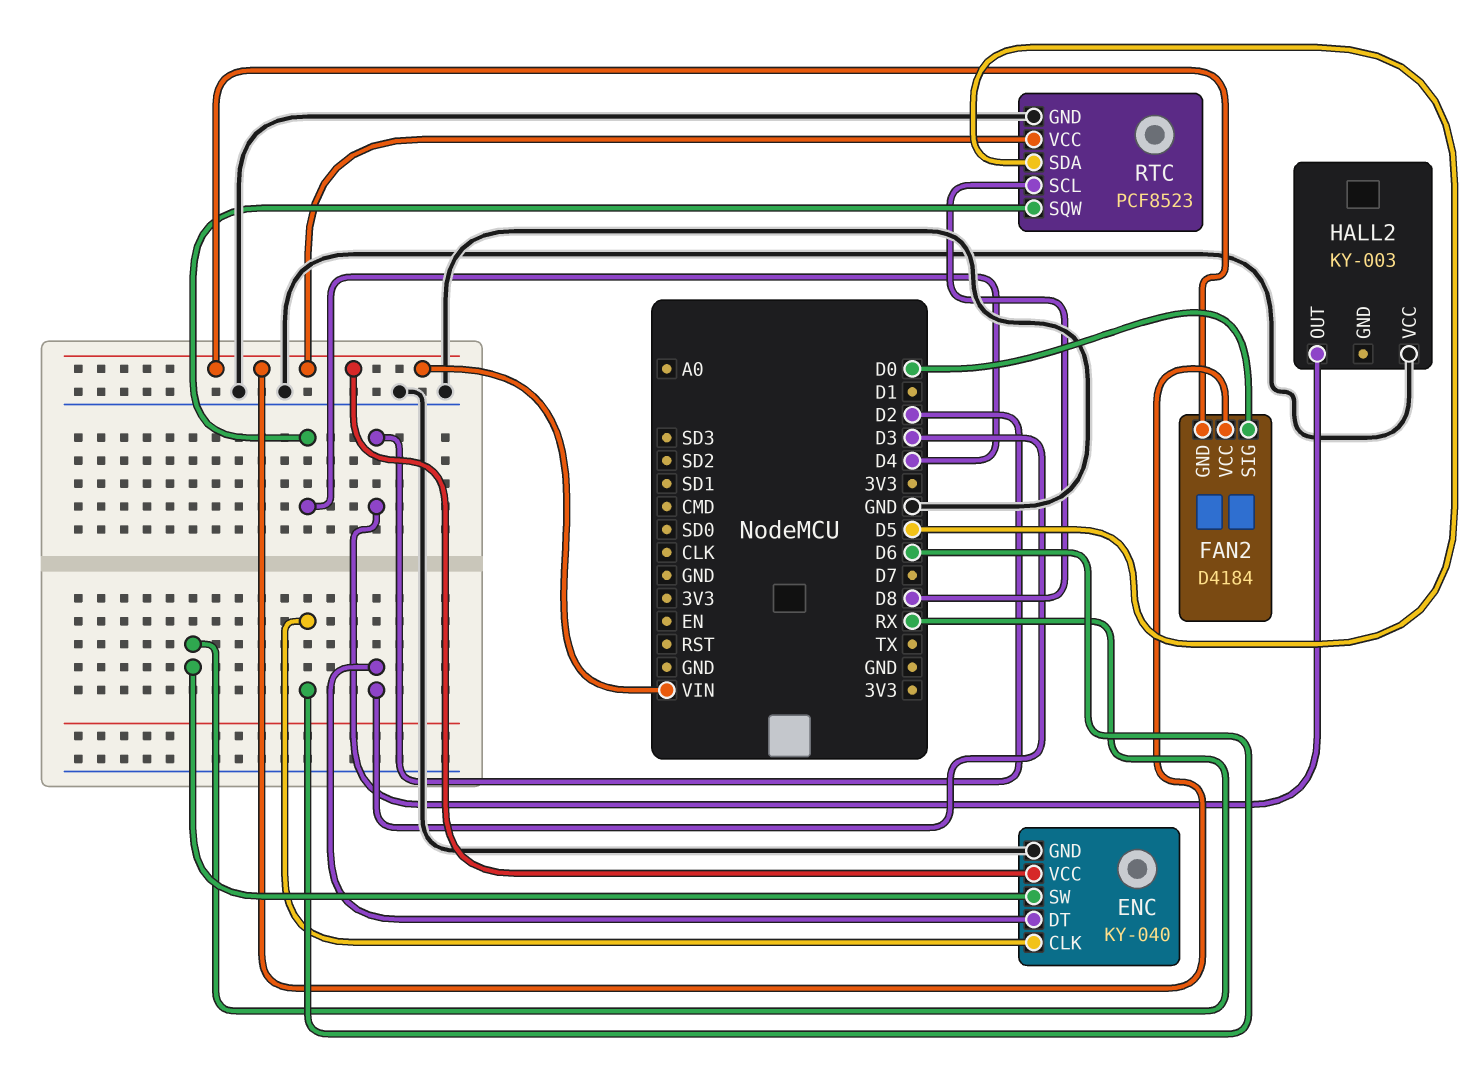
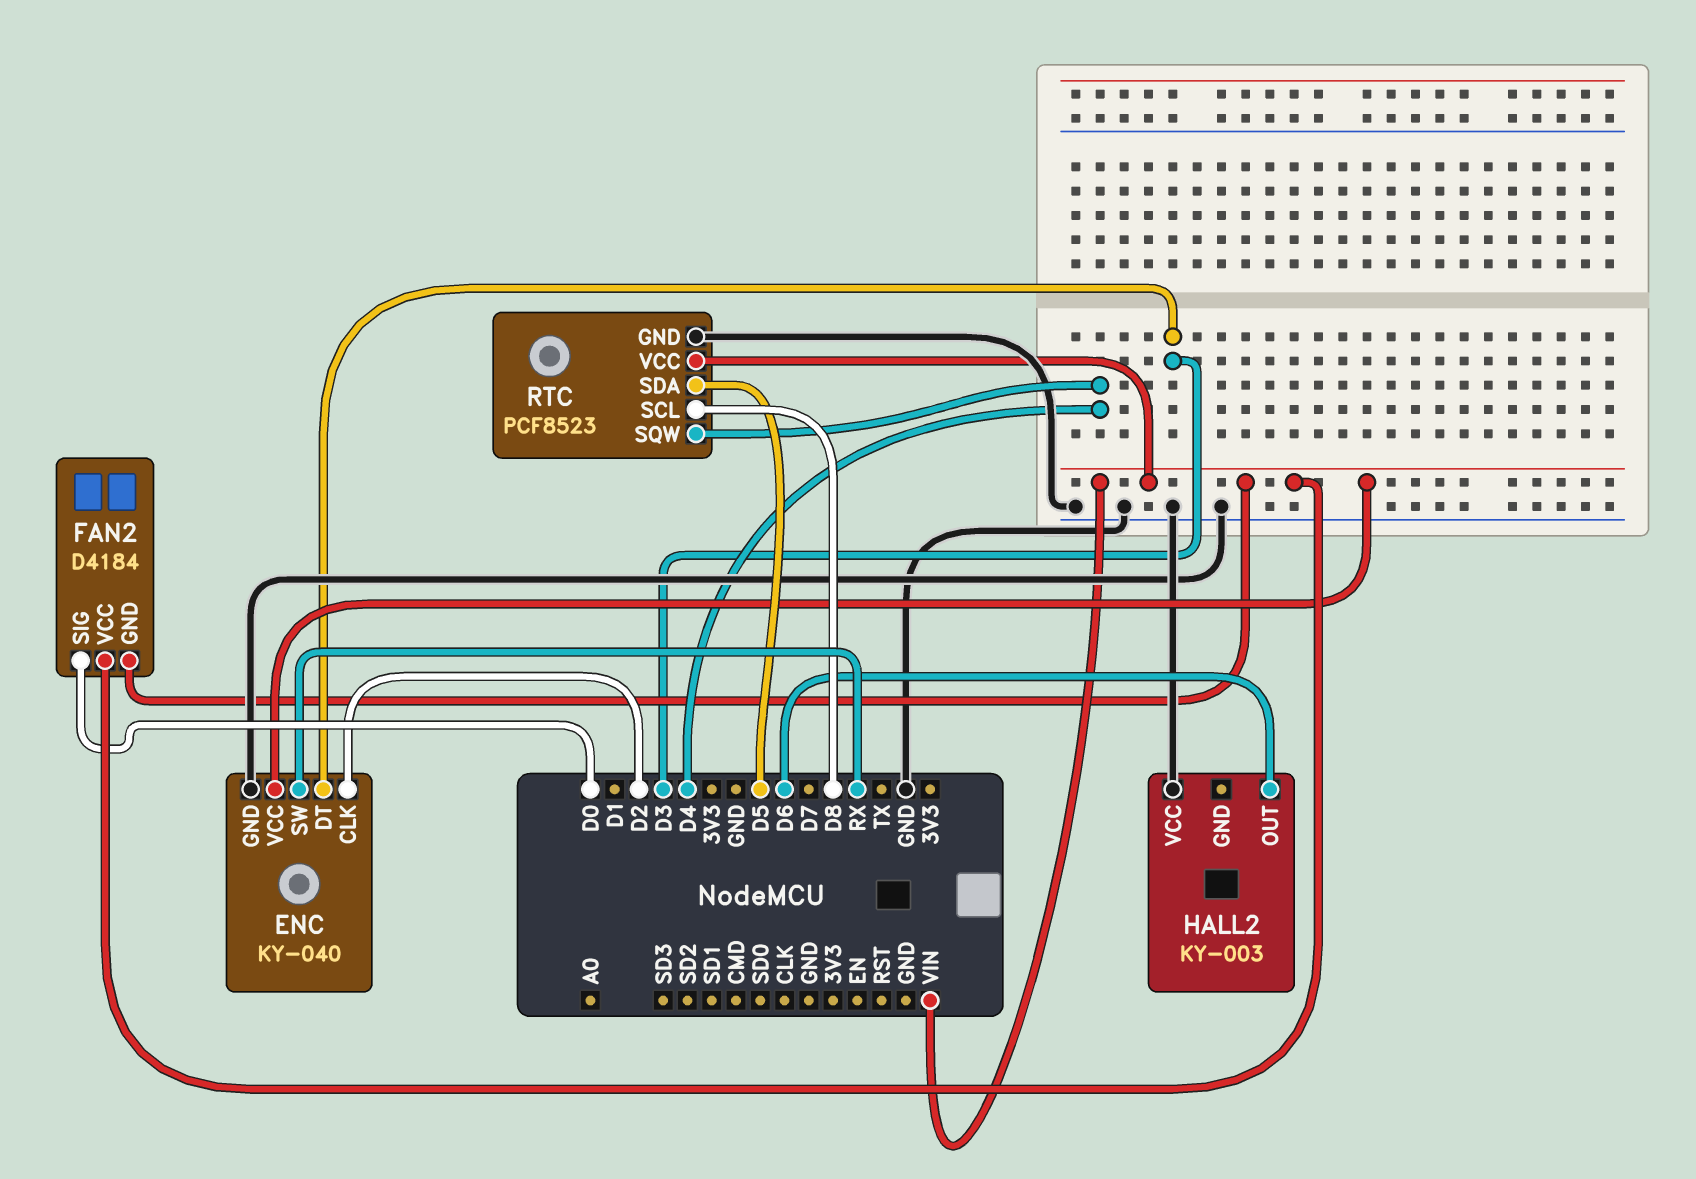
ENC pin CLK: D6 -> D2
HALL2 pin OUT: D2 -> D6

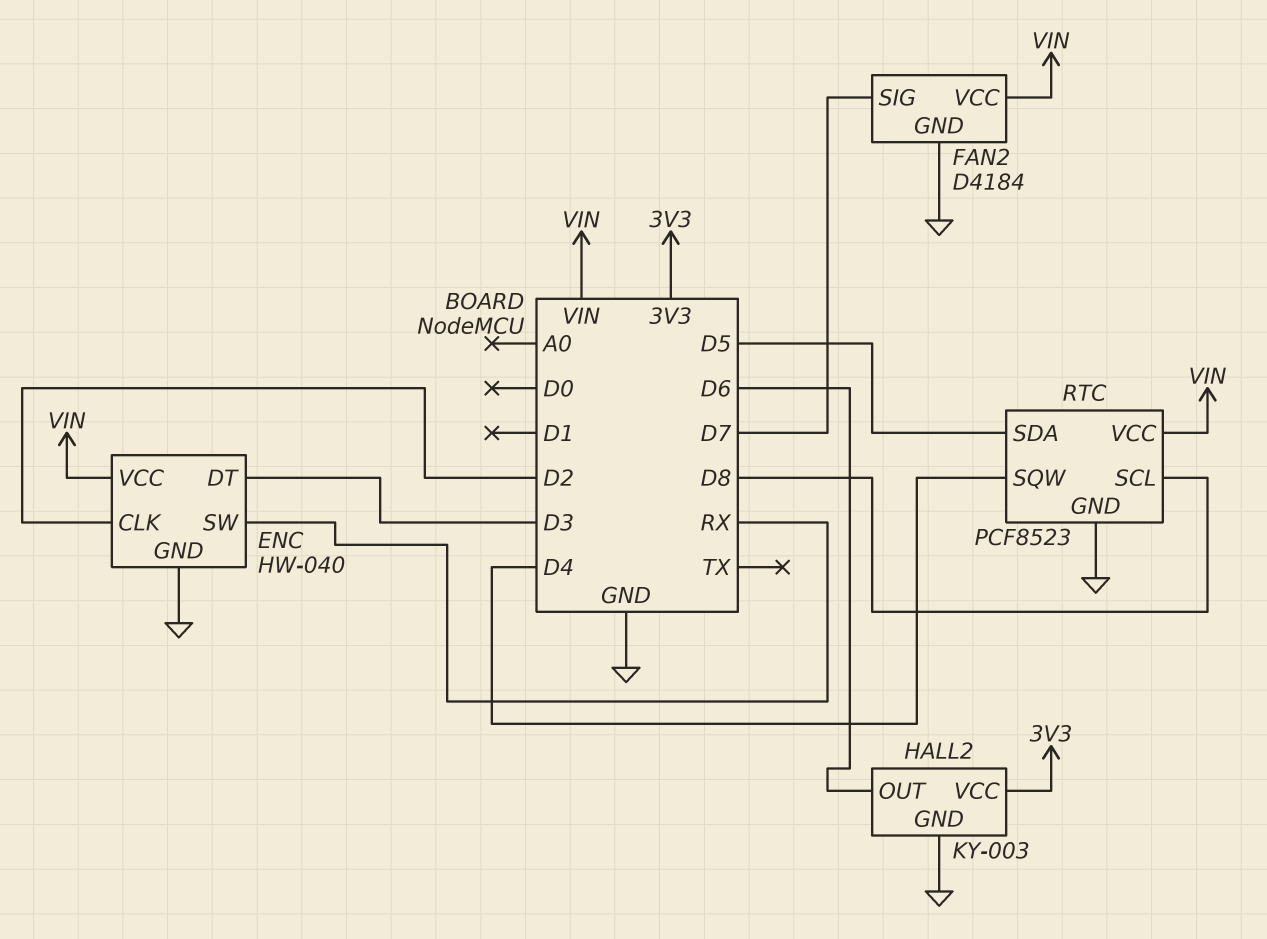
ENC: KY-040 -> HW-040
FAN2 pin GND: VIN -> GND
FAN2 pin SIG: D0 -> D7
HALL2 pin GND: none -> GND
HALL2 pin VCC: GND -> 3V3

